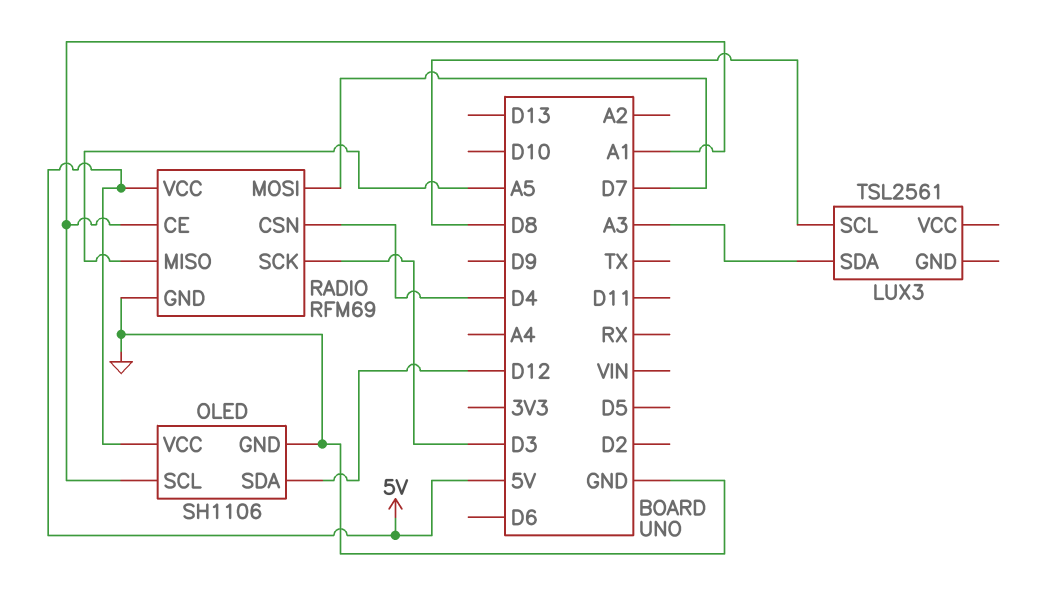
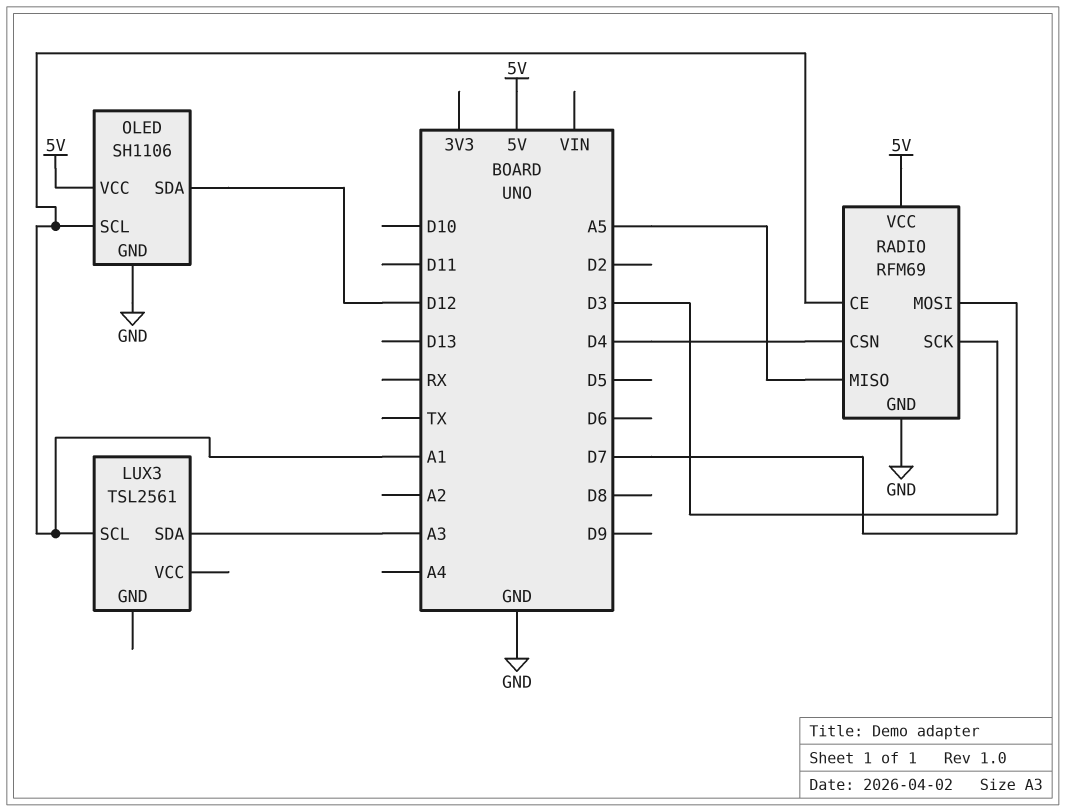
LUX3 pin SCL: D8 -> A1

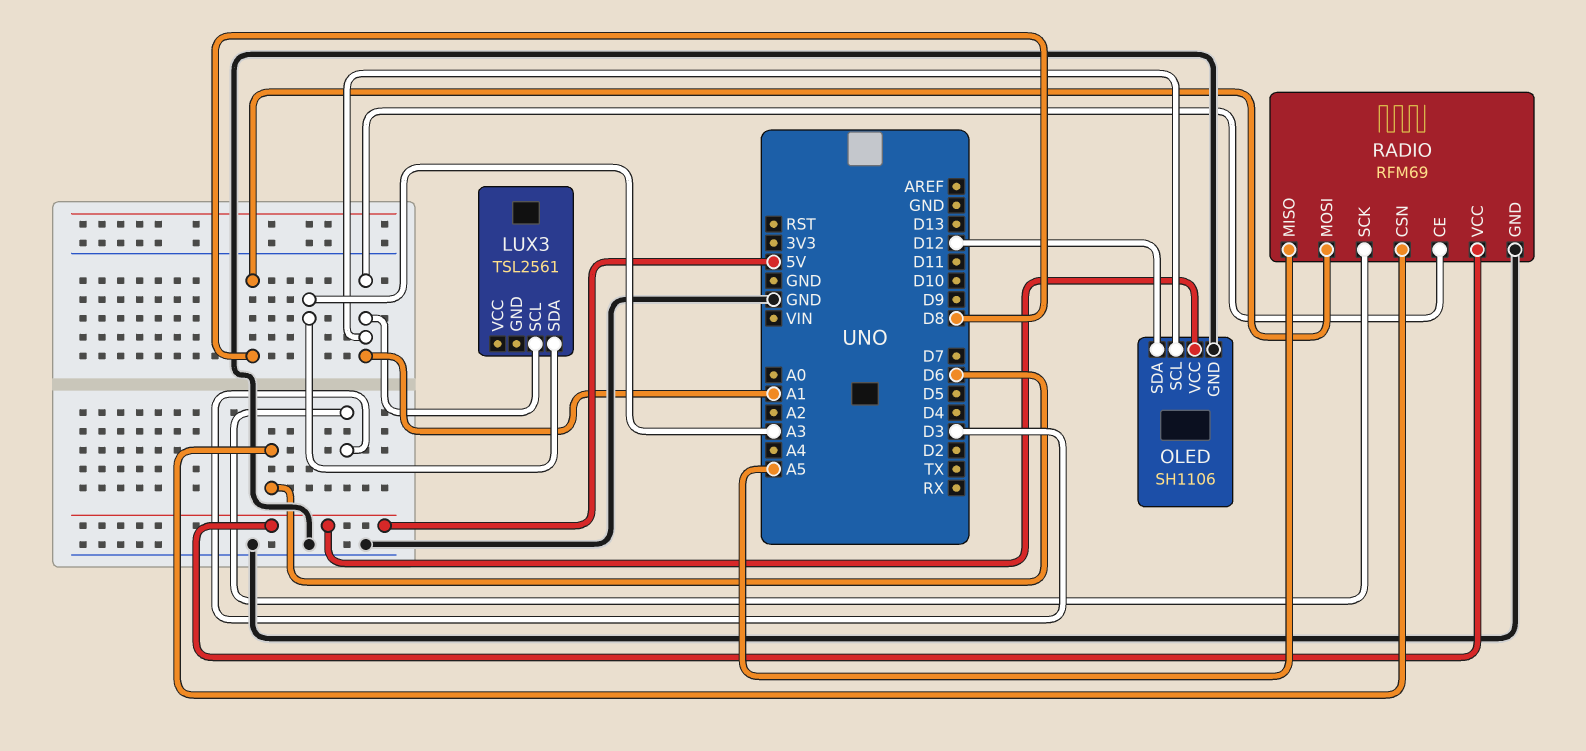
RADIO pin CSN: D4 -> D6
RADIO pin MOSI: D7 -> D8

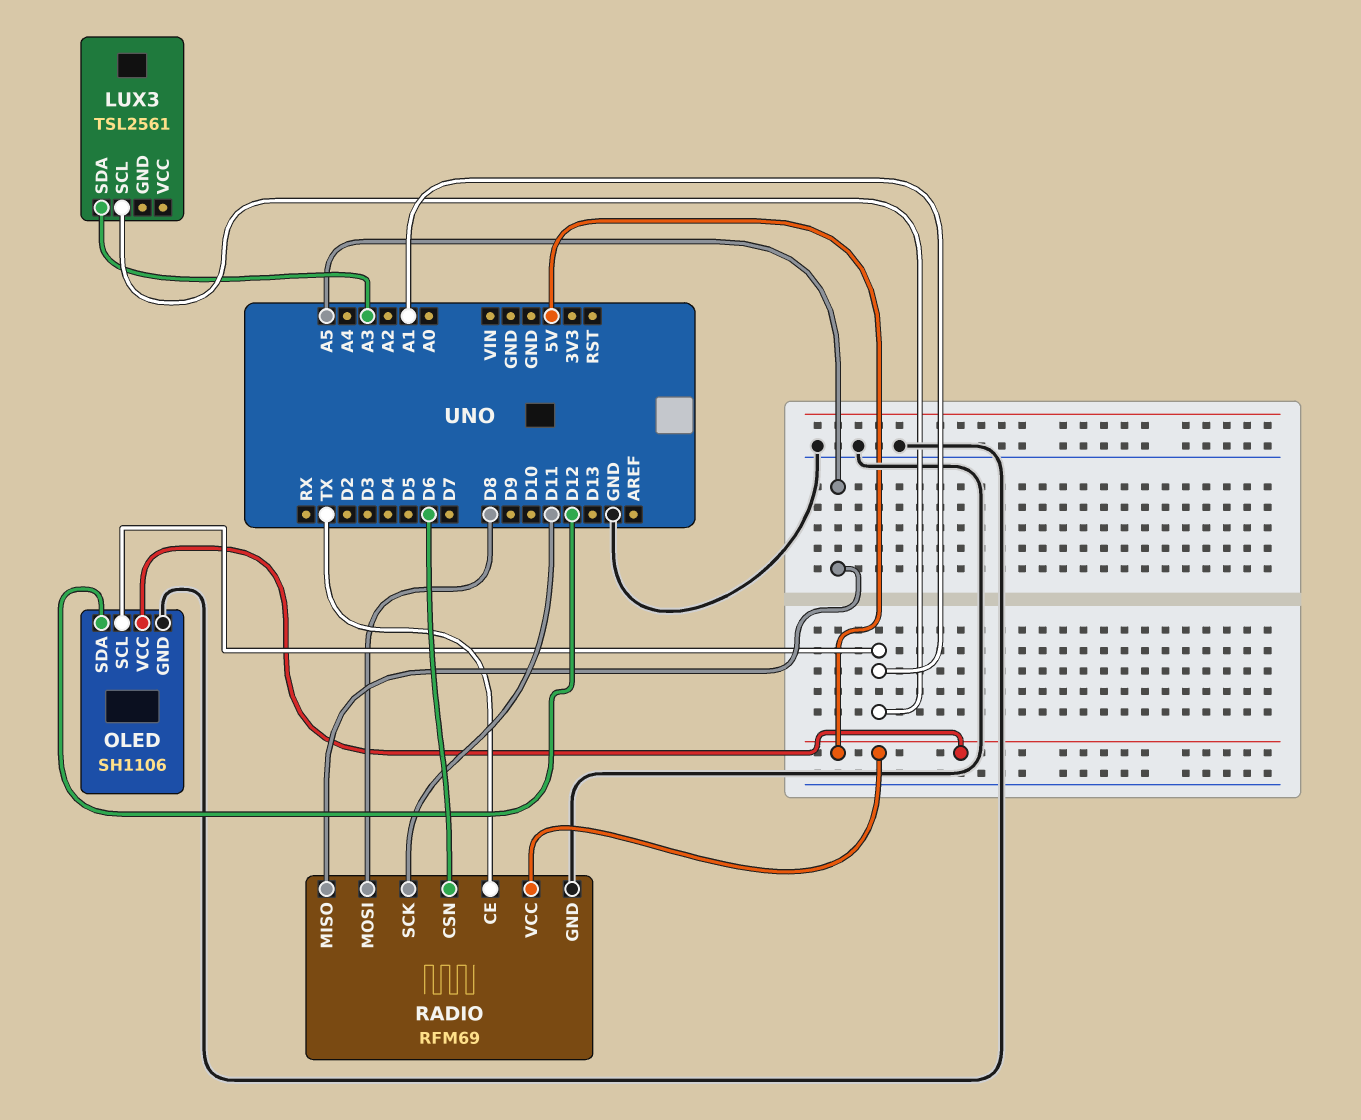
RADIO pin CE: A1 -> TX
RADIO pin SCK: D3 -> D11

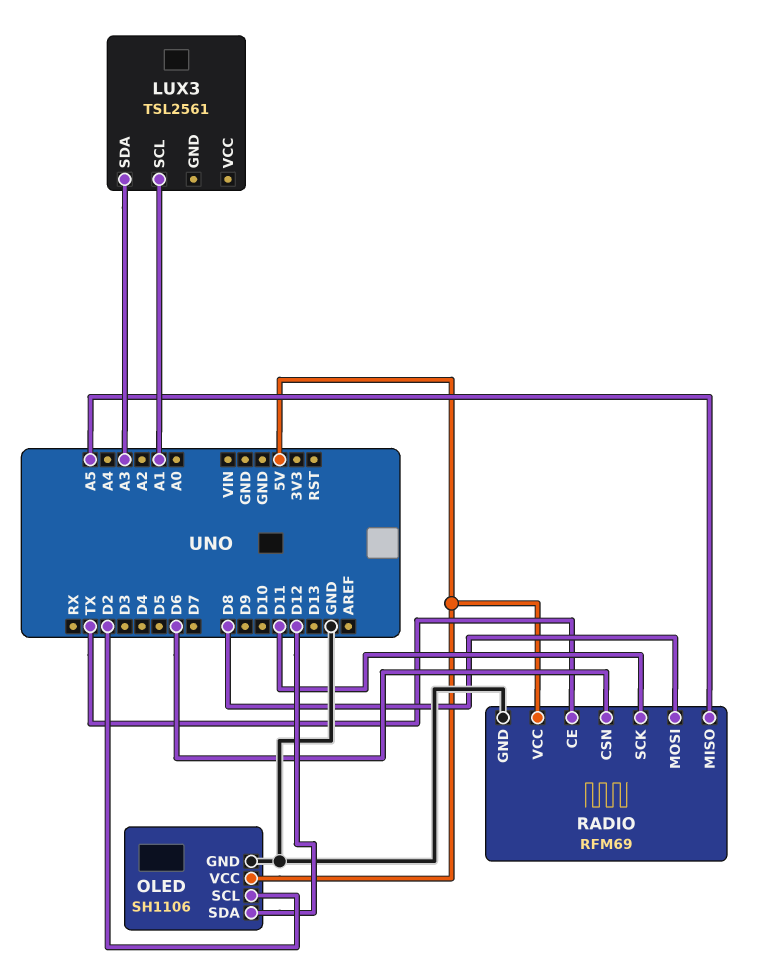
OLED pin SCL: A1 -> D2

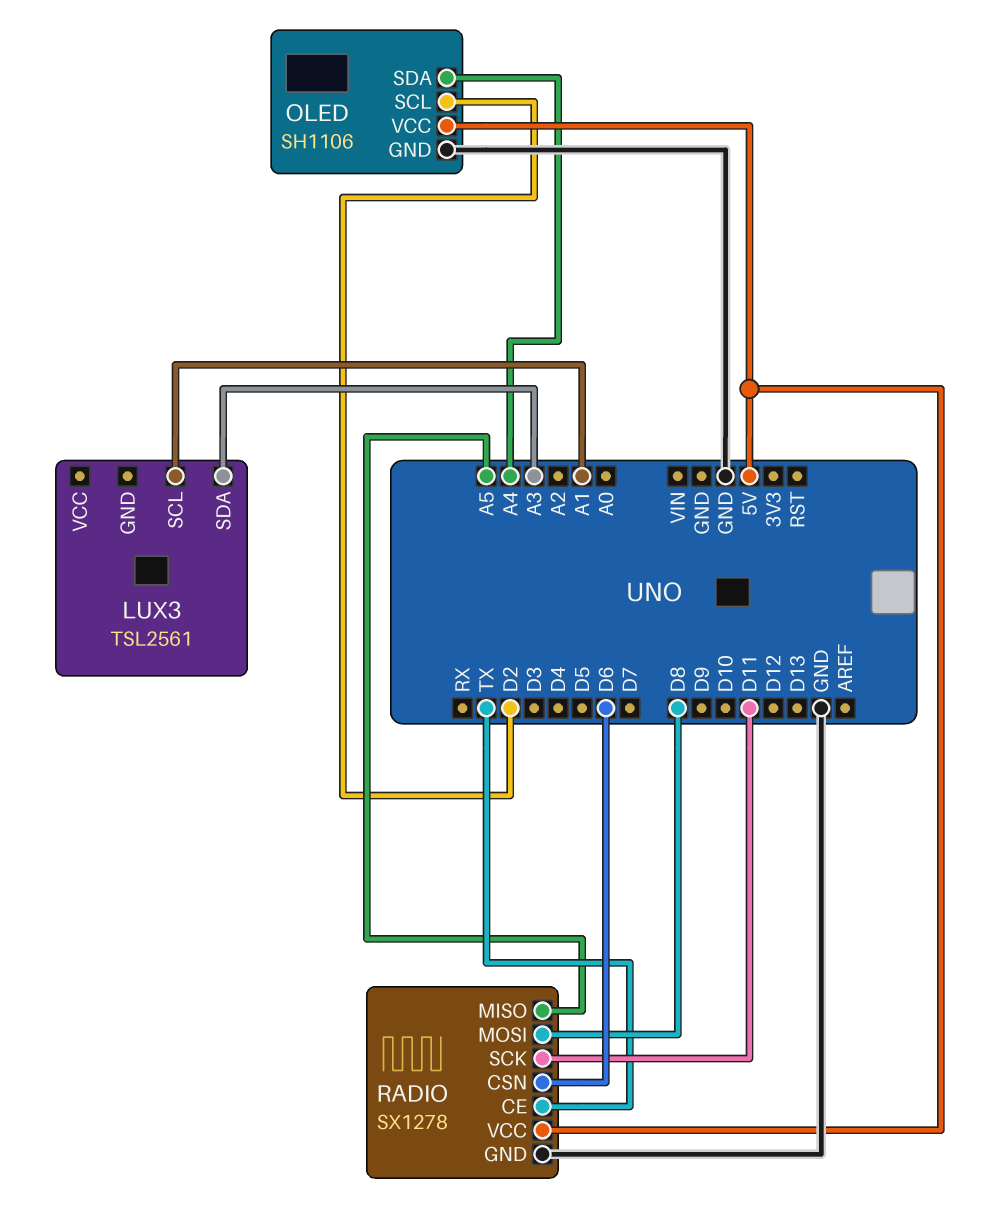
OLED pin SDA: D12 -> A4
RADIO: RFM69 -> SX1278

